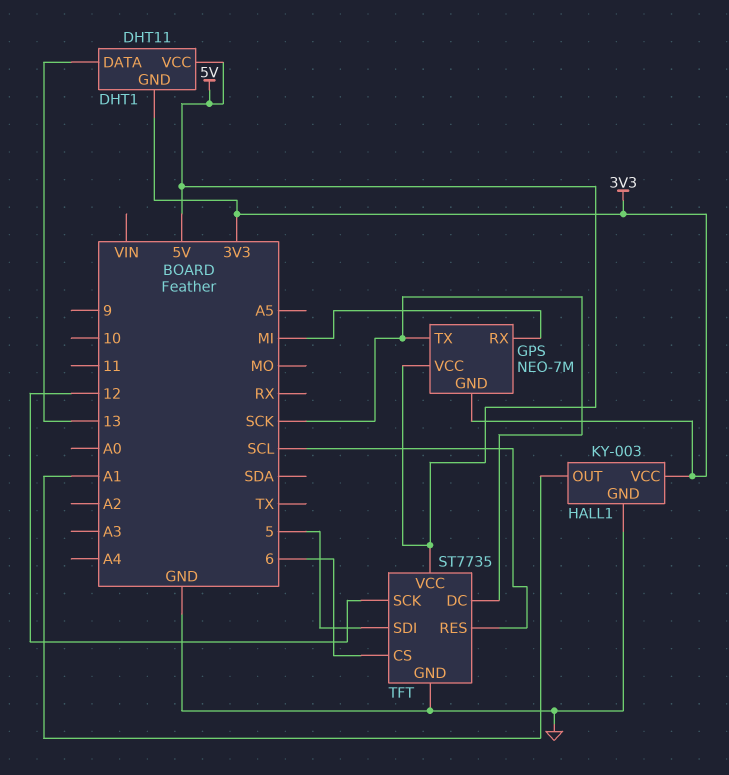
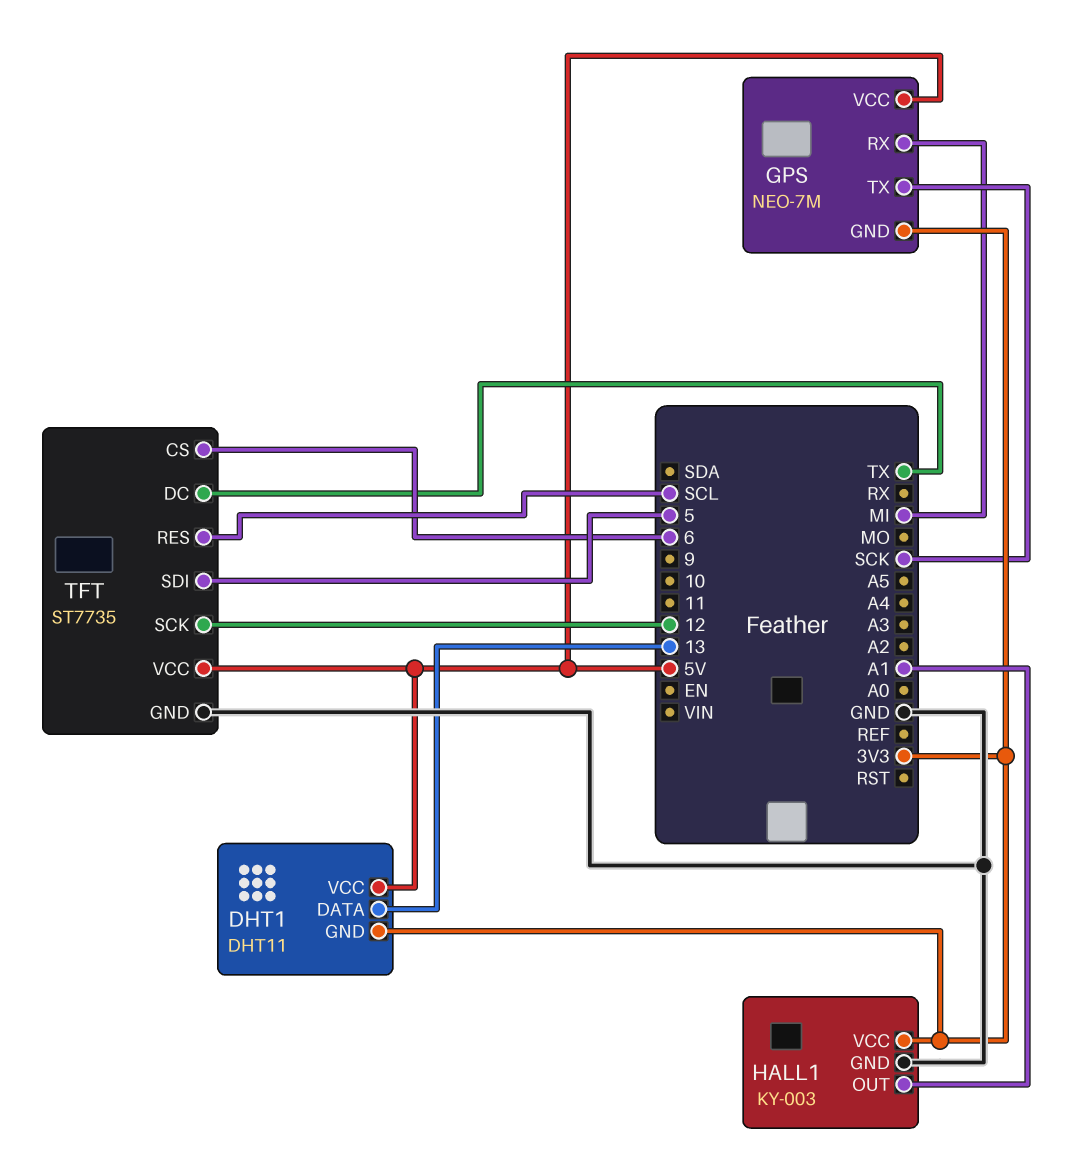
TFT pin DC: SCK -> TX

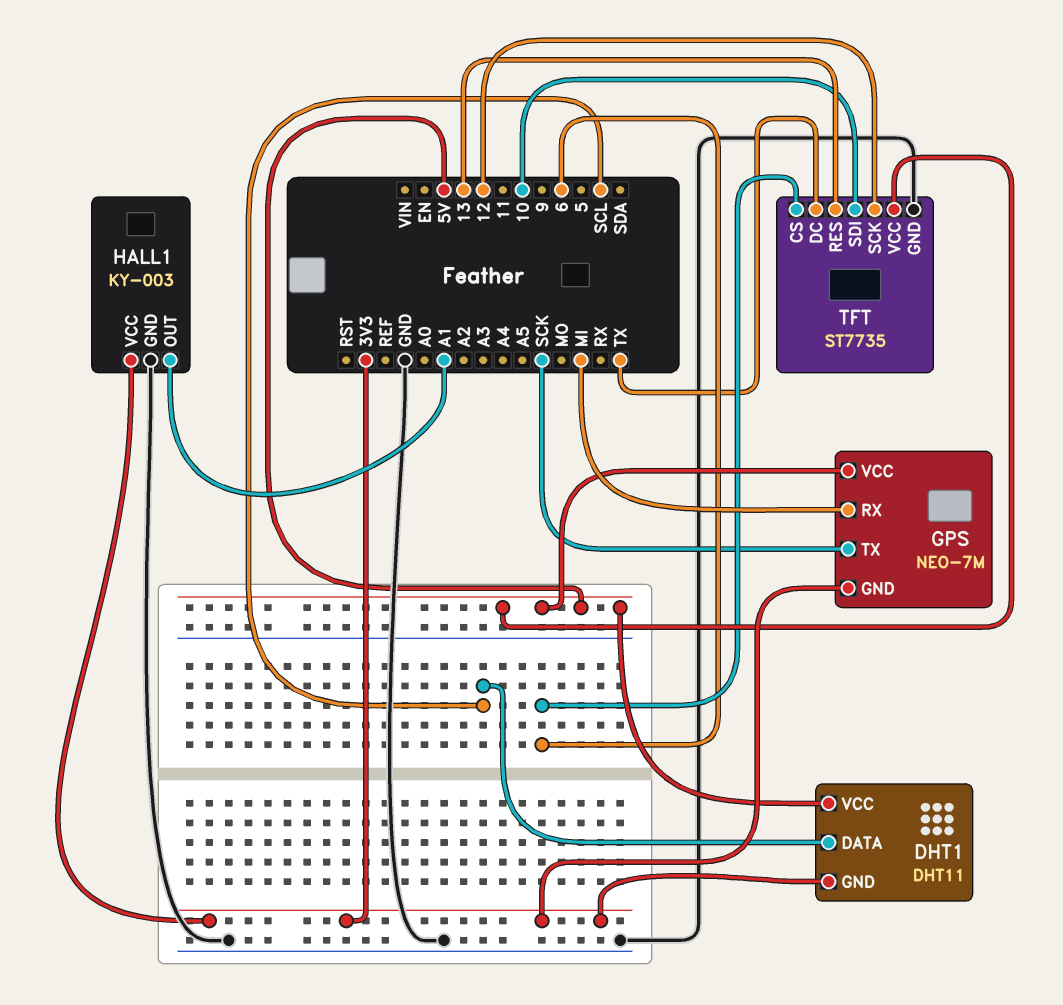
DHT1 pin DATA: 13 -> SCL
TFT pin RES: SCL -> 13
TFT pin SDI: 5 -> 10

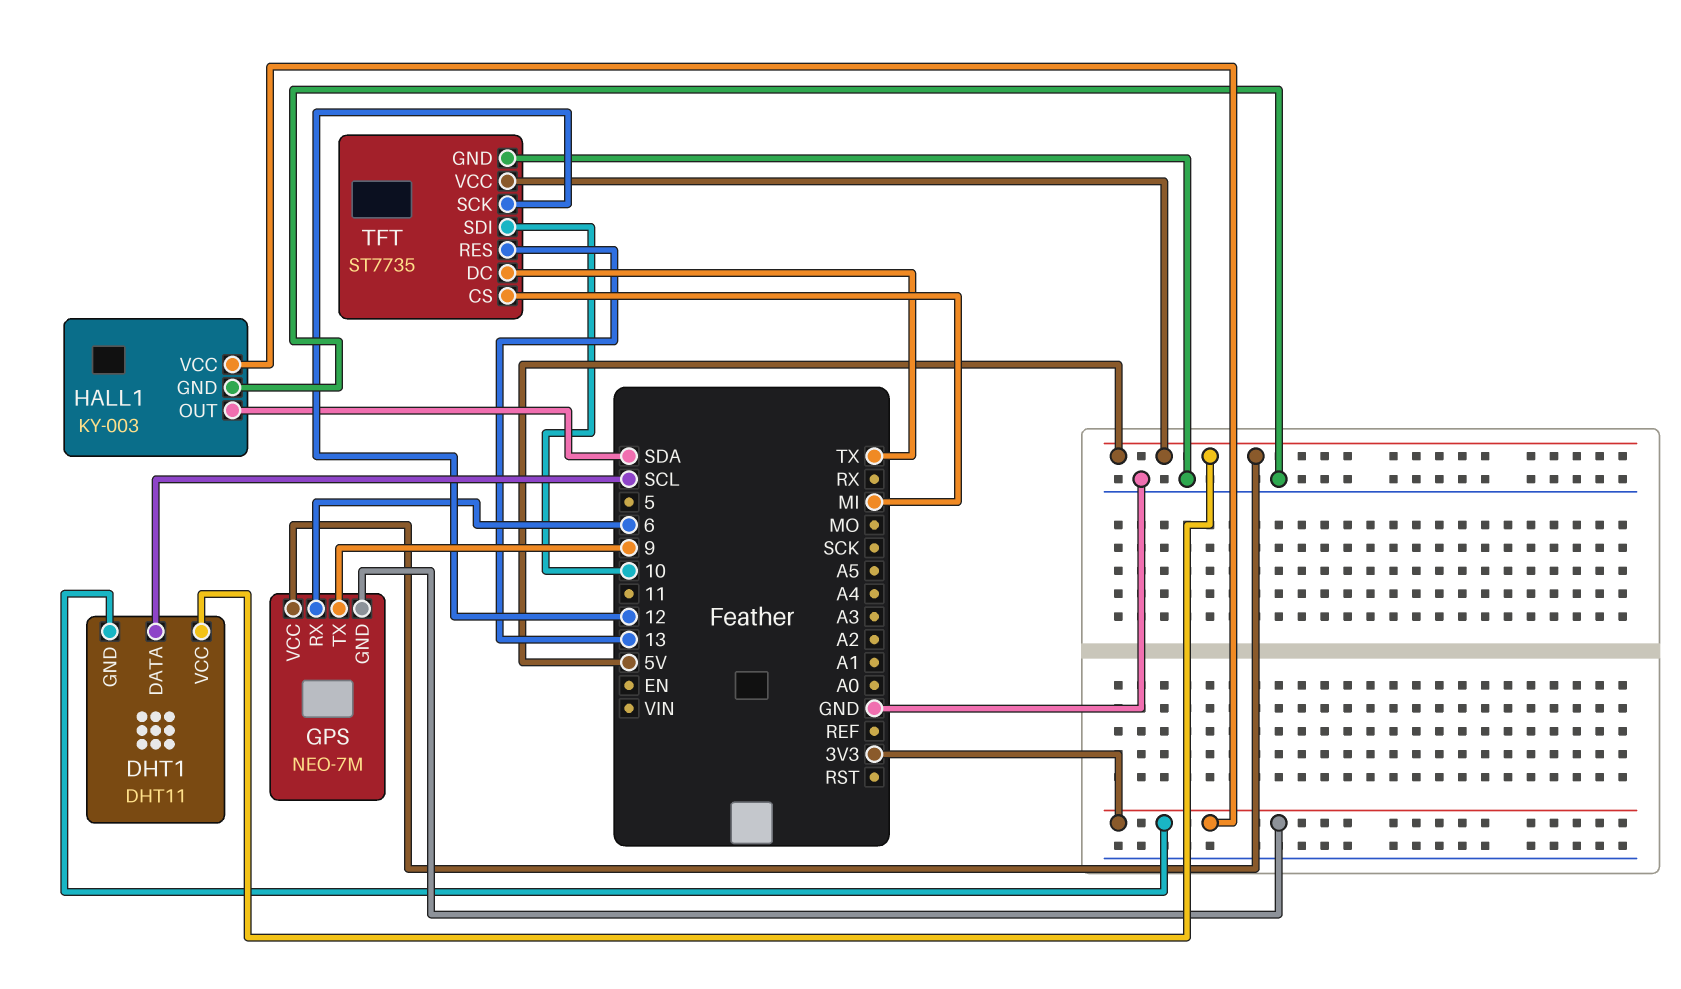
GPS pin RX: MI -> 6
GPS pin TX: SCK -> 9
HALL1 pin OUT: A1 -> SDA
TFT pin CS: 6 -> MI

